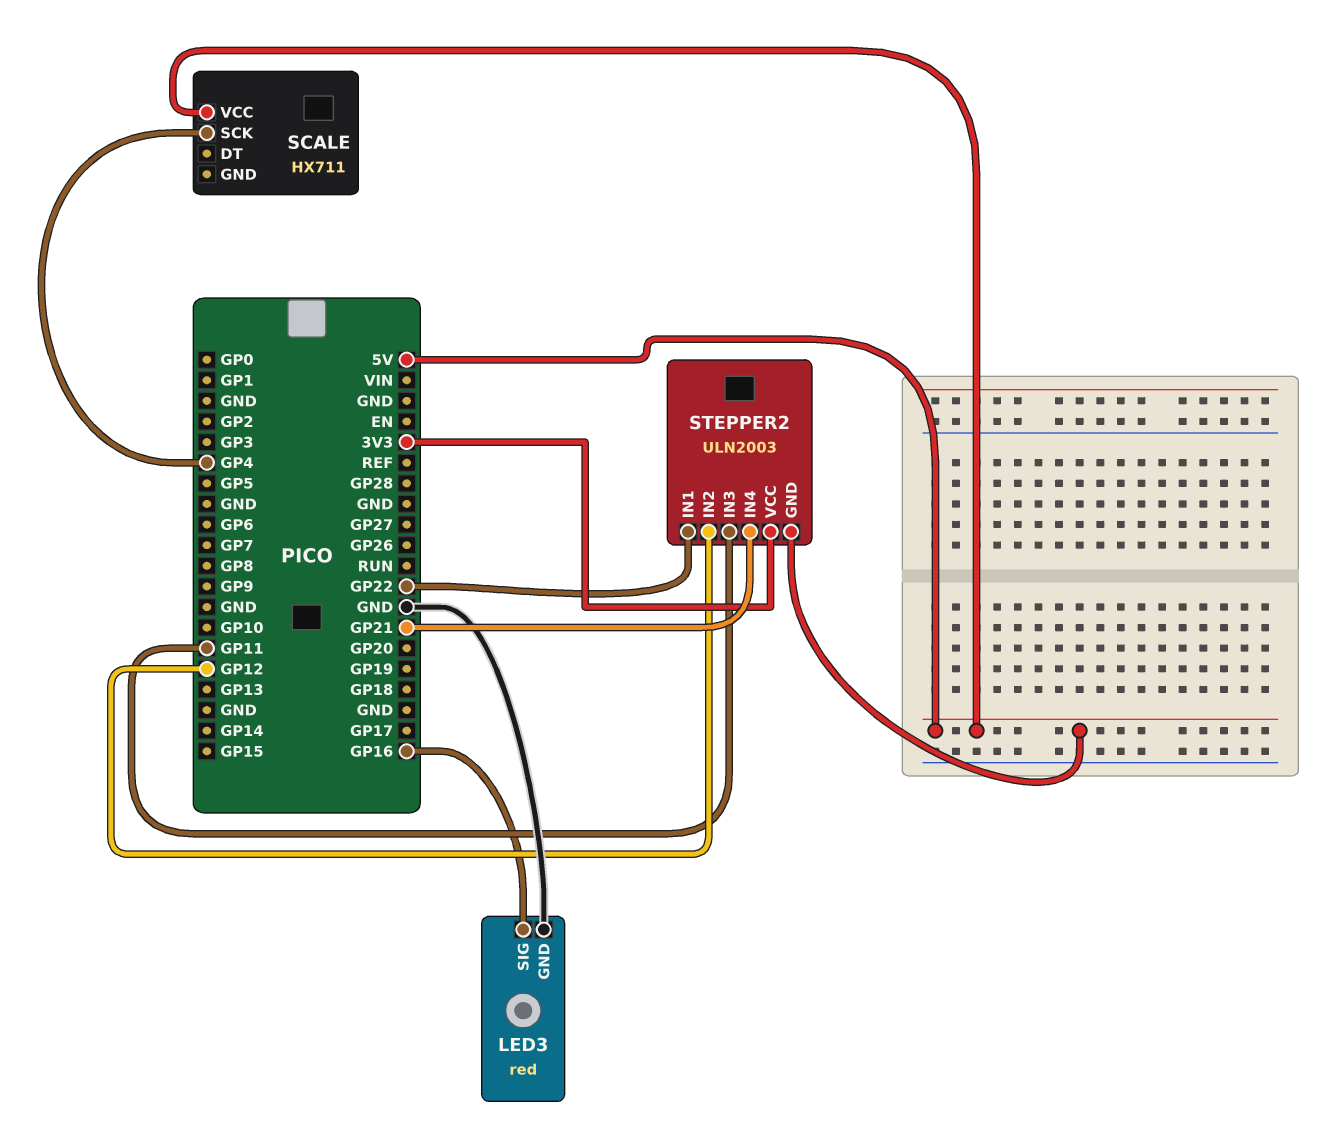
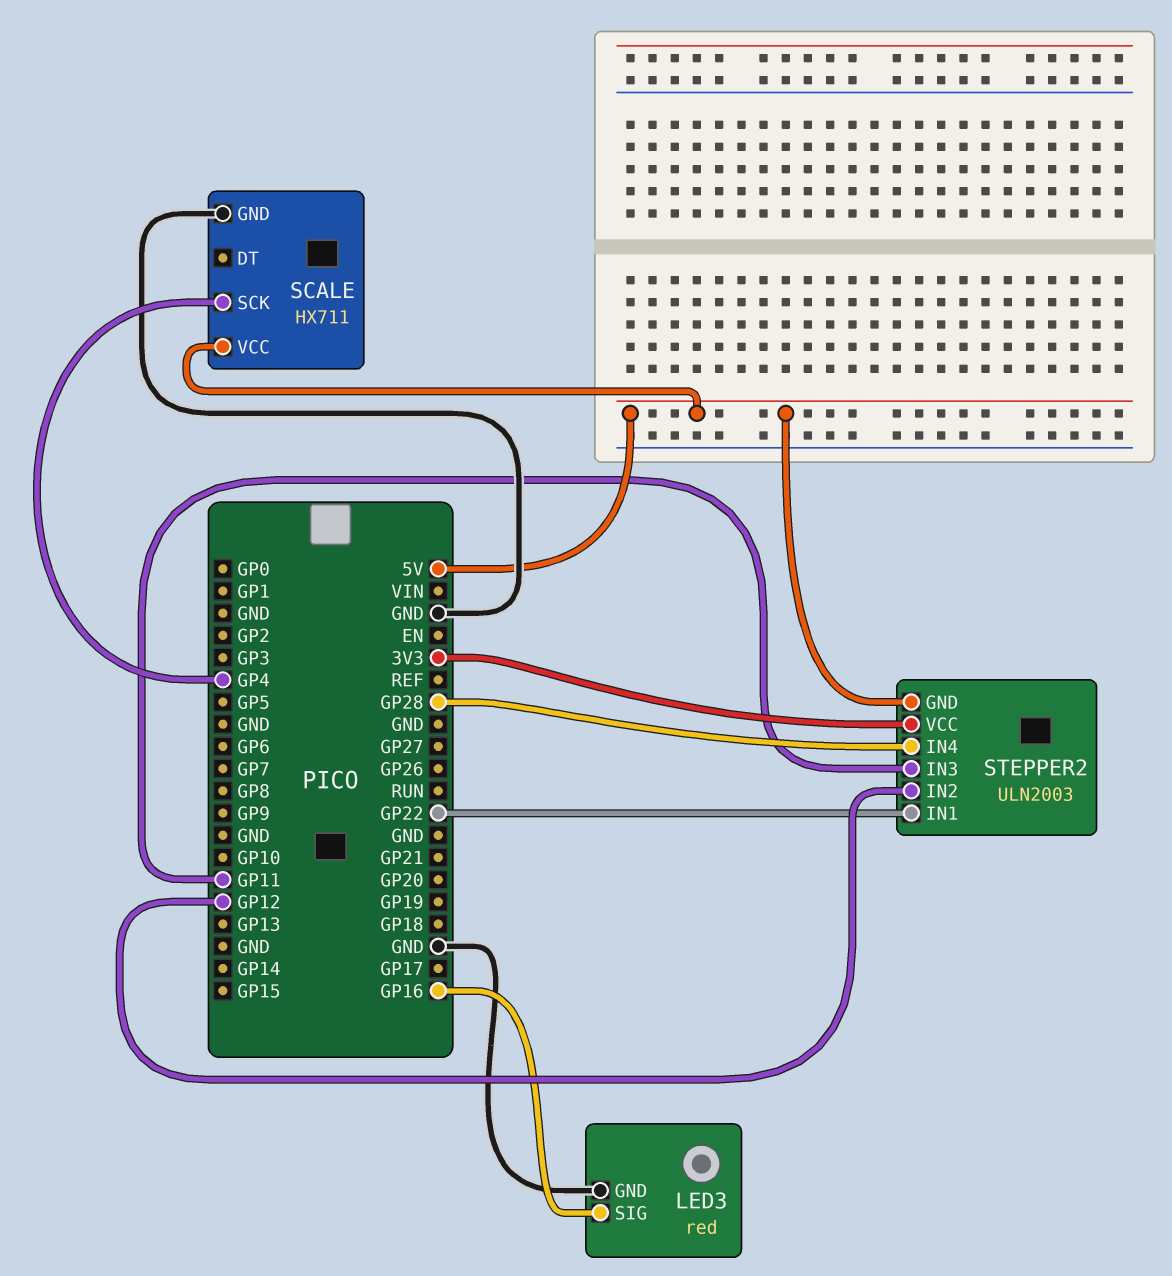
SCALE pin GND: none -> GND
STEPPER2 pin IN4: GP21 -> GP28

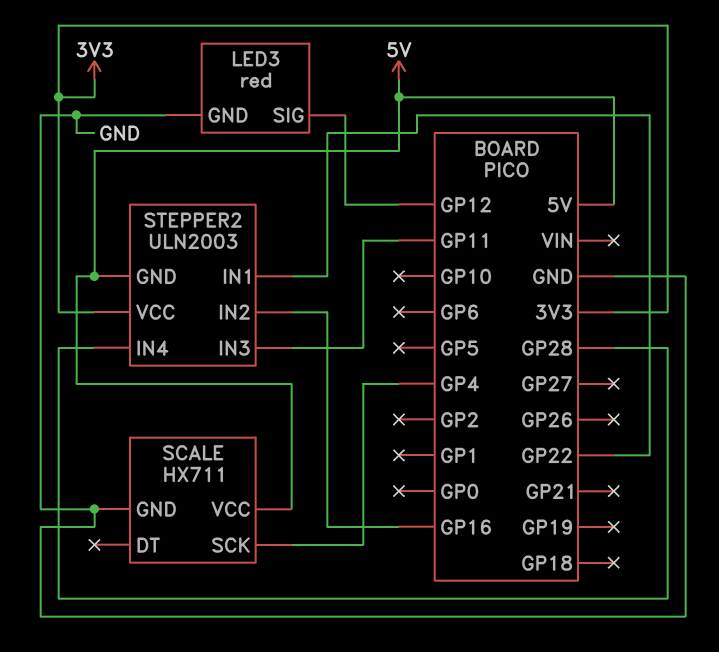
LED3 pin SIG: GP16 -> GP12
STEPPER2 pin IN2: GP12 -> GP16

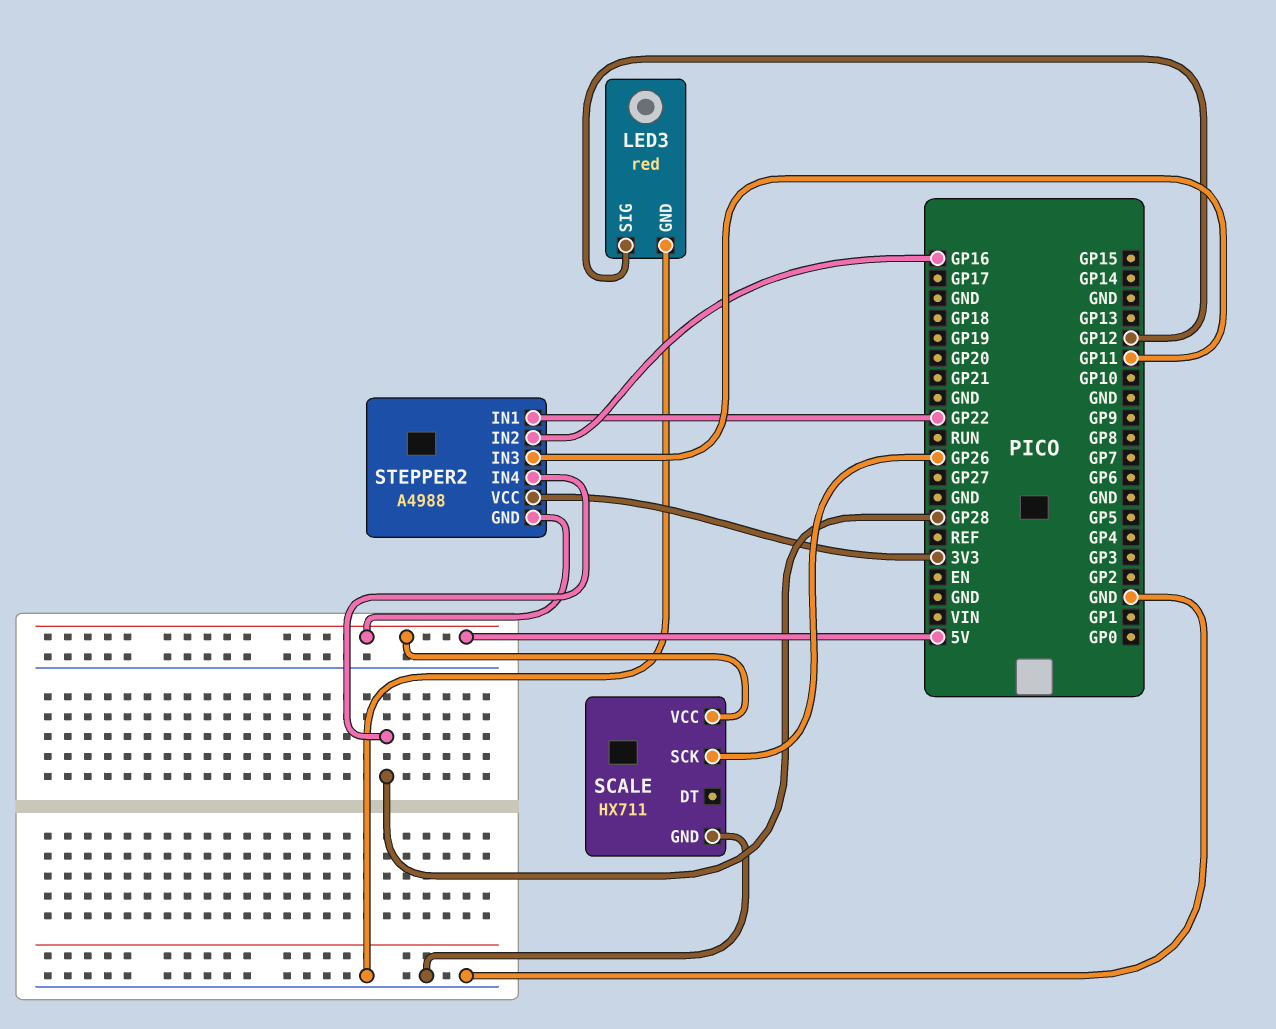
SCALE pin SCK: GP4 -> GP26
STEPPER2: ULN2003 -> A4988

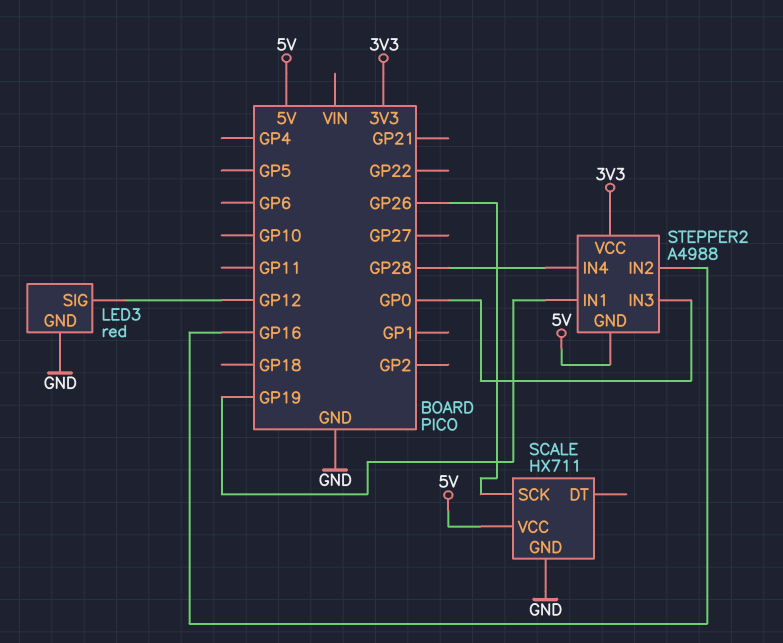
STEPPER2 pin IN1: GP22 -> GP19
STEPPER2 pin IN3: GP11 -> GP0

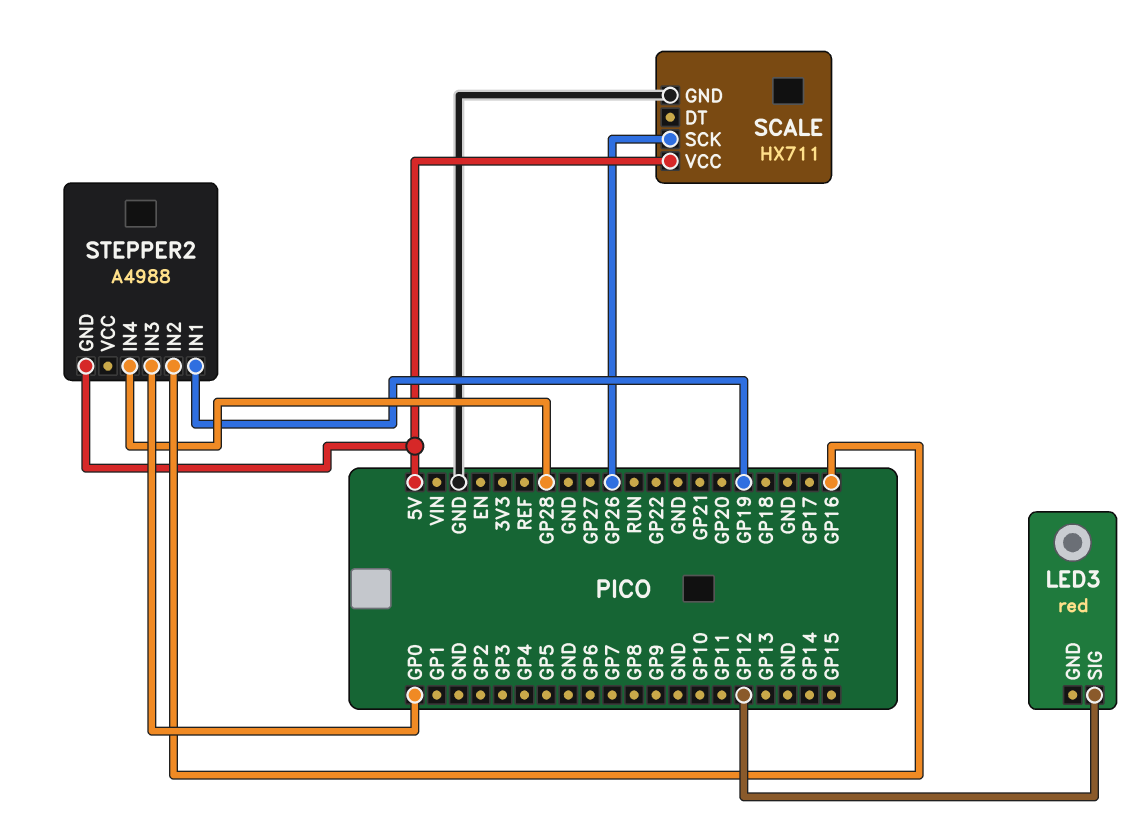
LED3 pin GND: GND -> none
STEPPER2 pin VCC: 3V3 -> none

